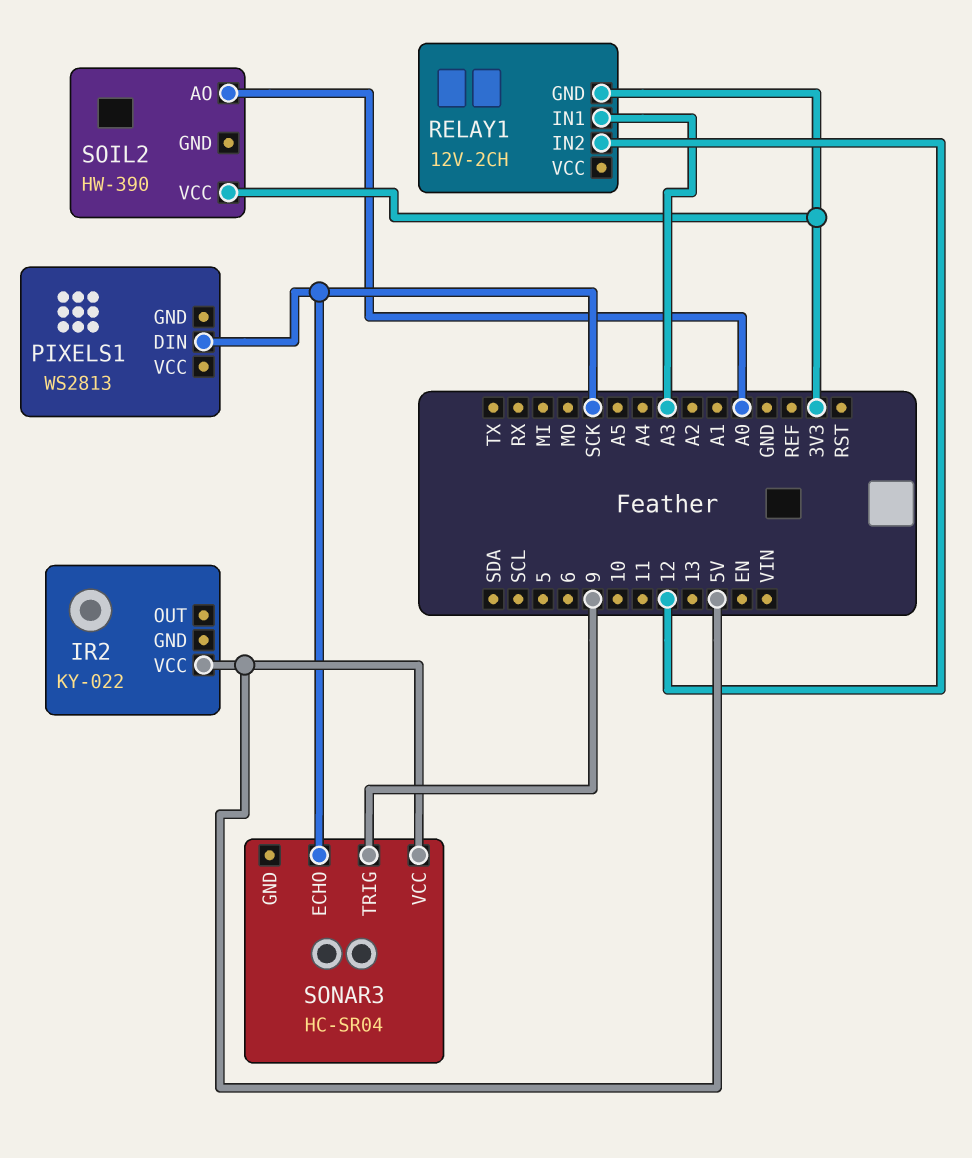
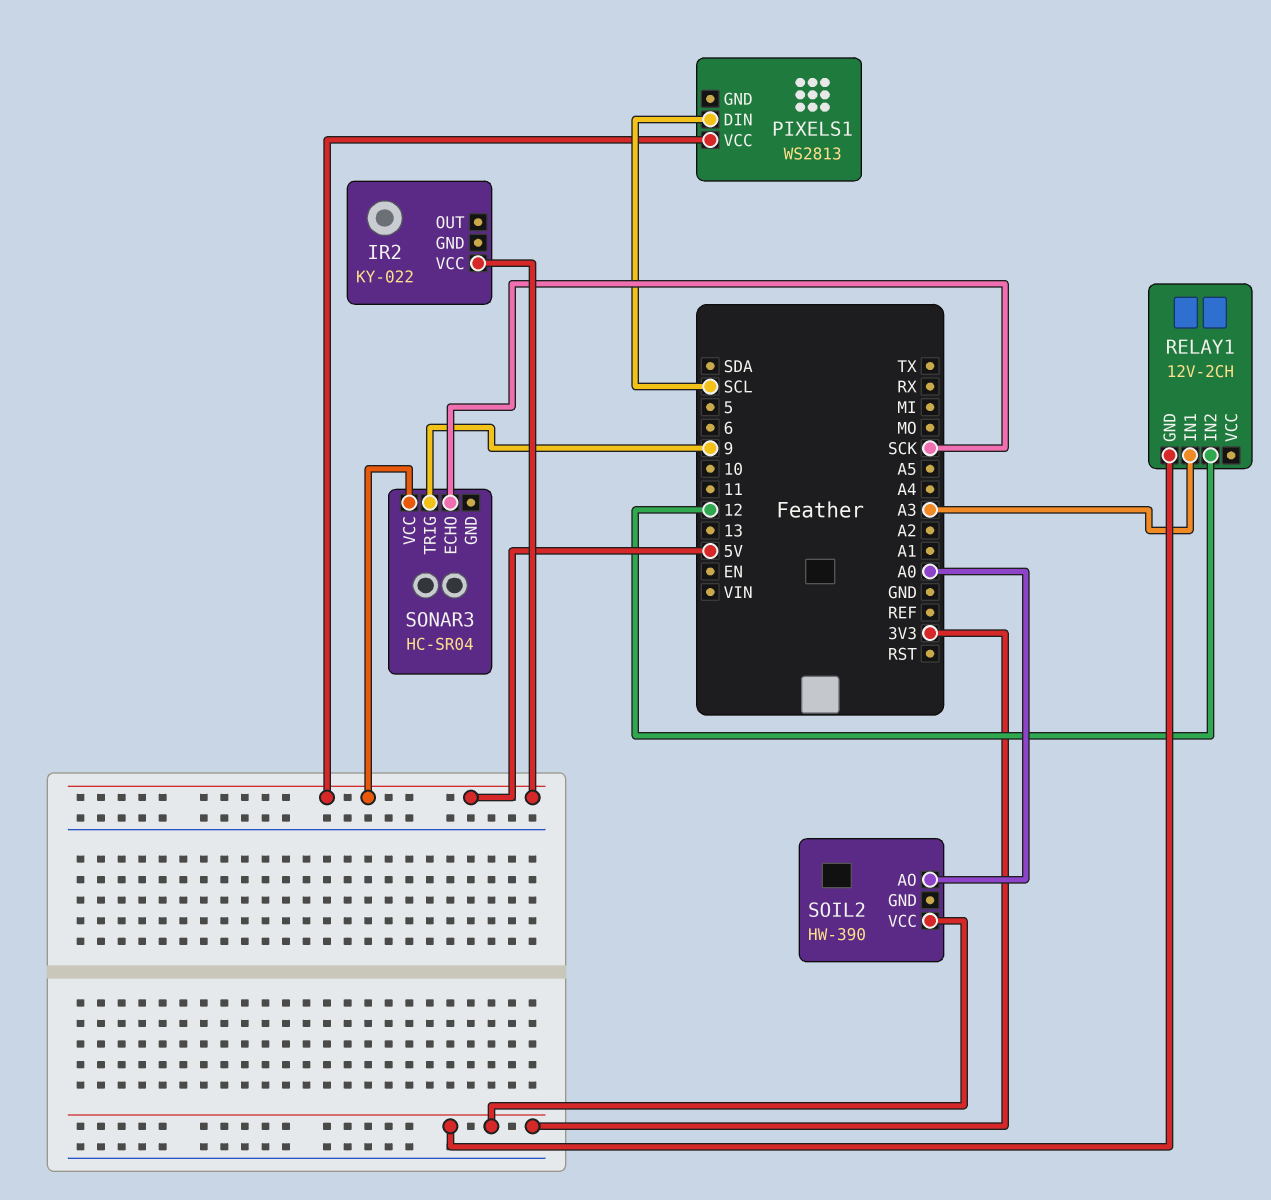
PIXELS1 pin DIN: SCK -> SCL
PIXELS1 pin VCC: none -> 5V

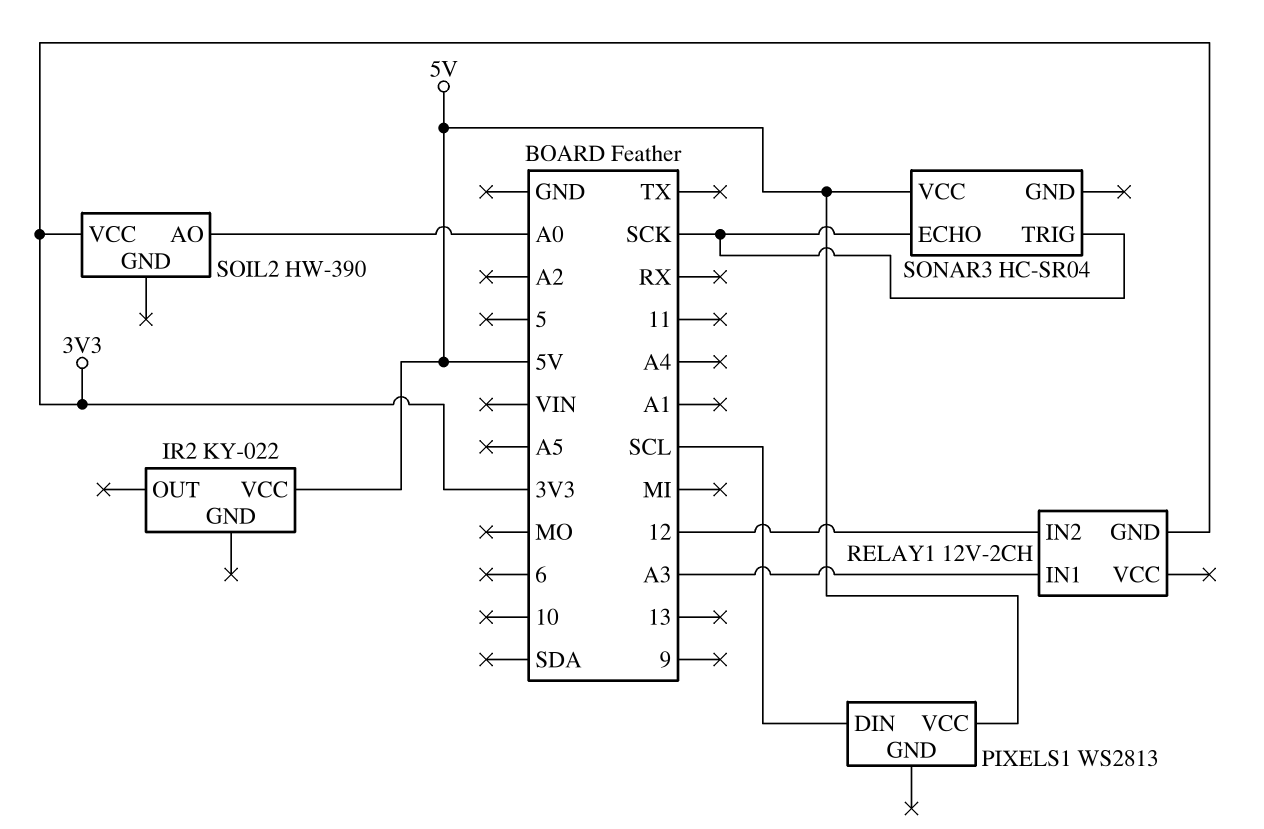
SONAR3 pin TRIG: 9 -> SCK

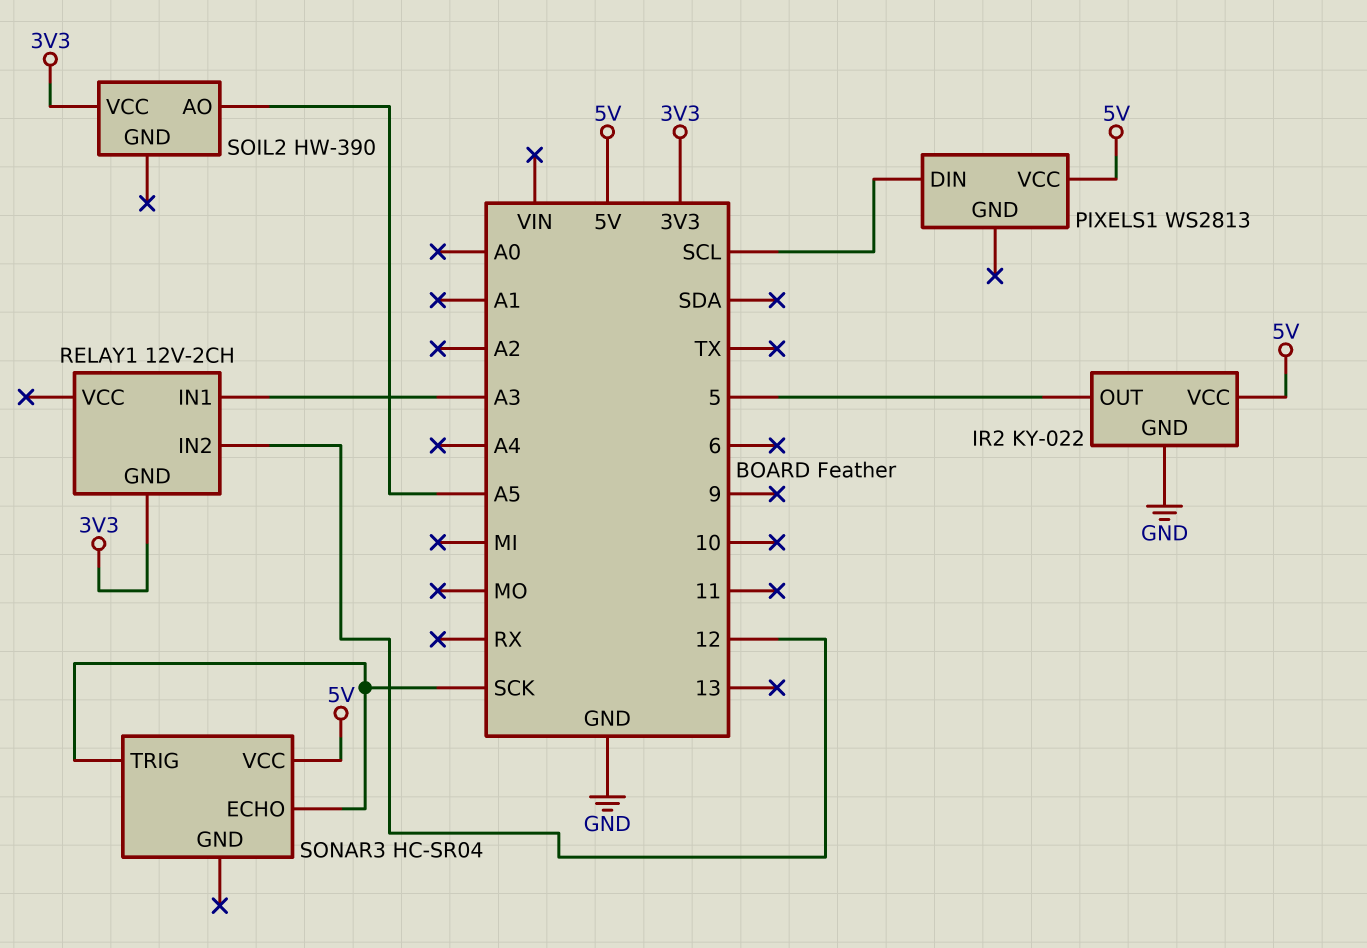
IR2 pin GND: none -> GND
IR2 pin OUT: none -> 5
SOIL2 pin AO: A0 -> A5

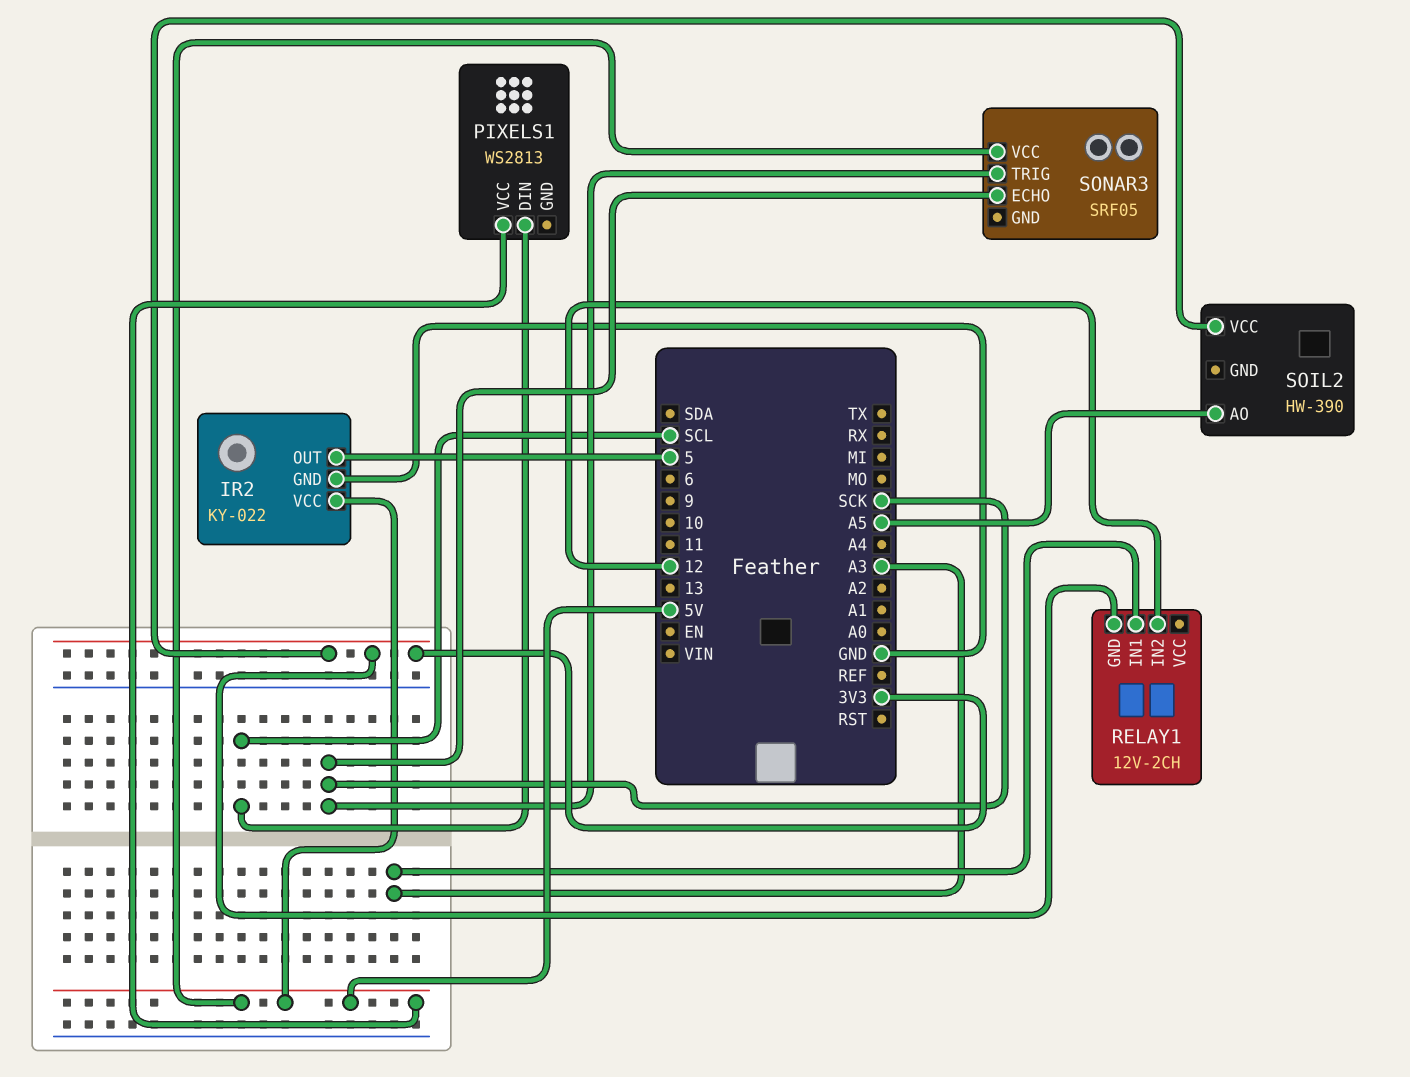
SONAR3: HC-SR04 -> SRF05

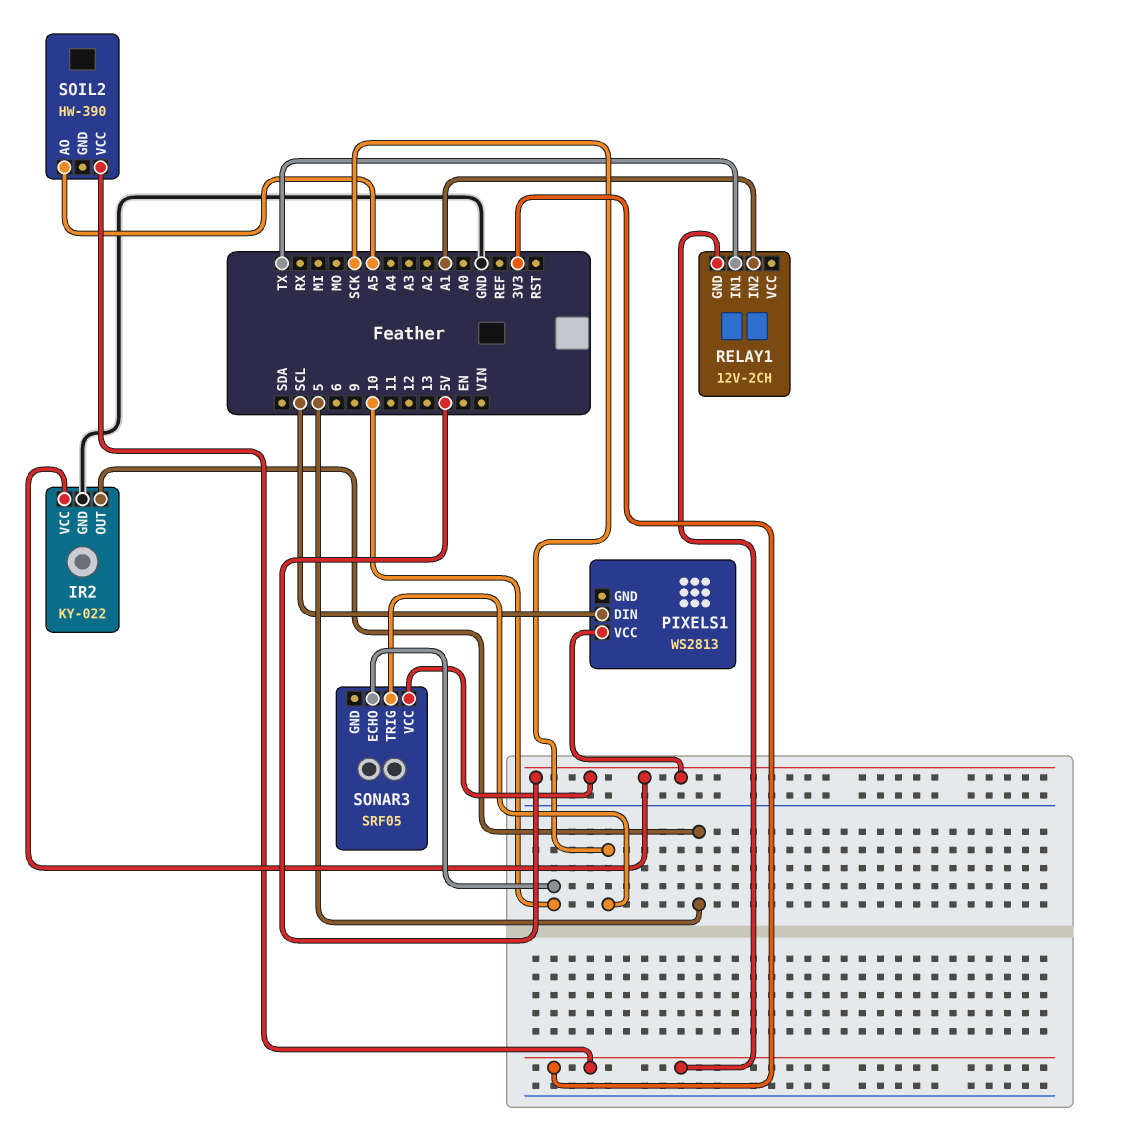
RELAY1 pin IN1: A3 -> TX
RELAY1 pin IN2: 12 -> A1
SONAR3 pin ECHO: SCK -> 10

